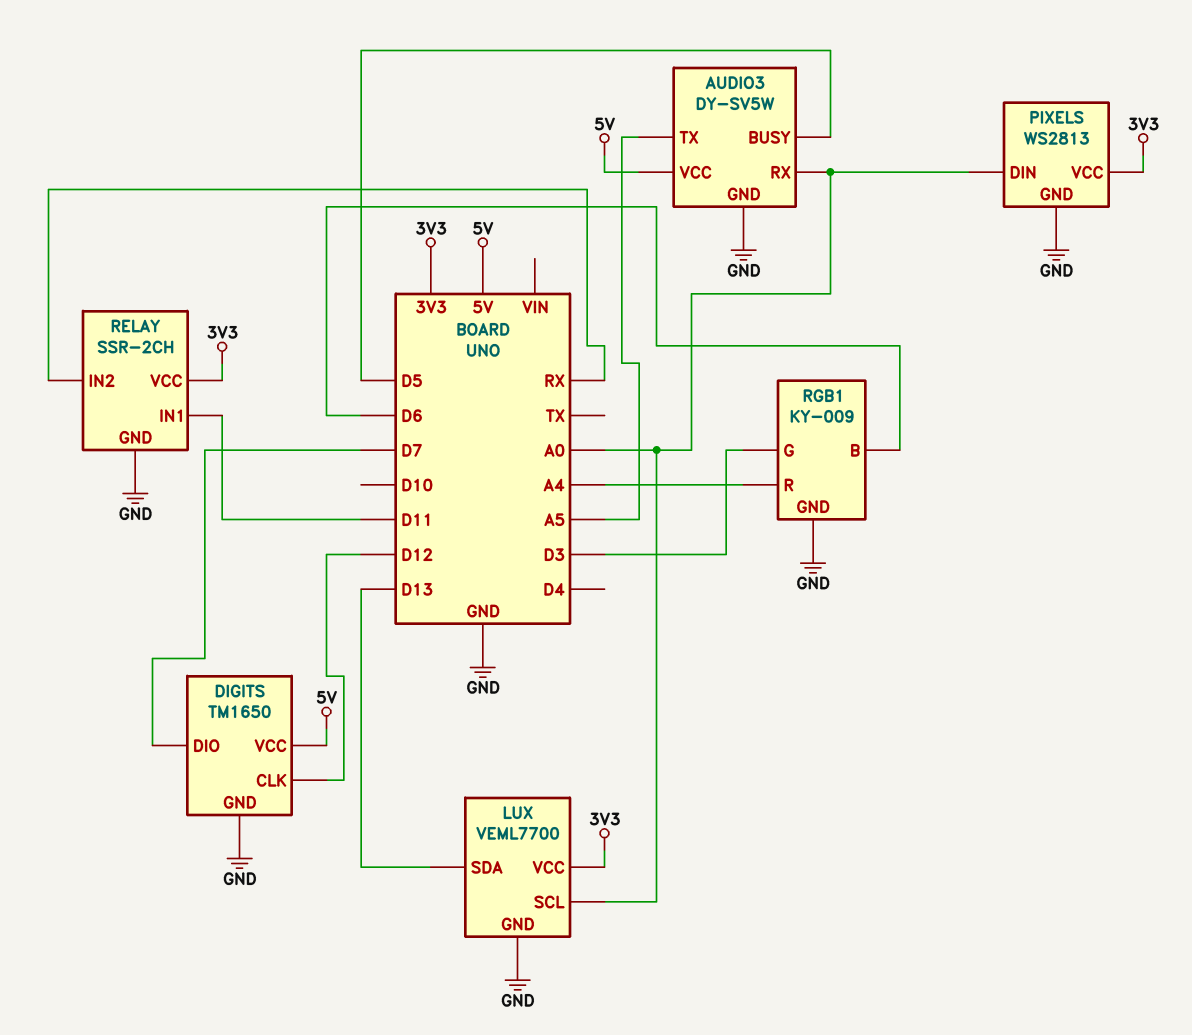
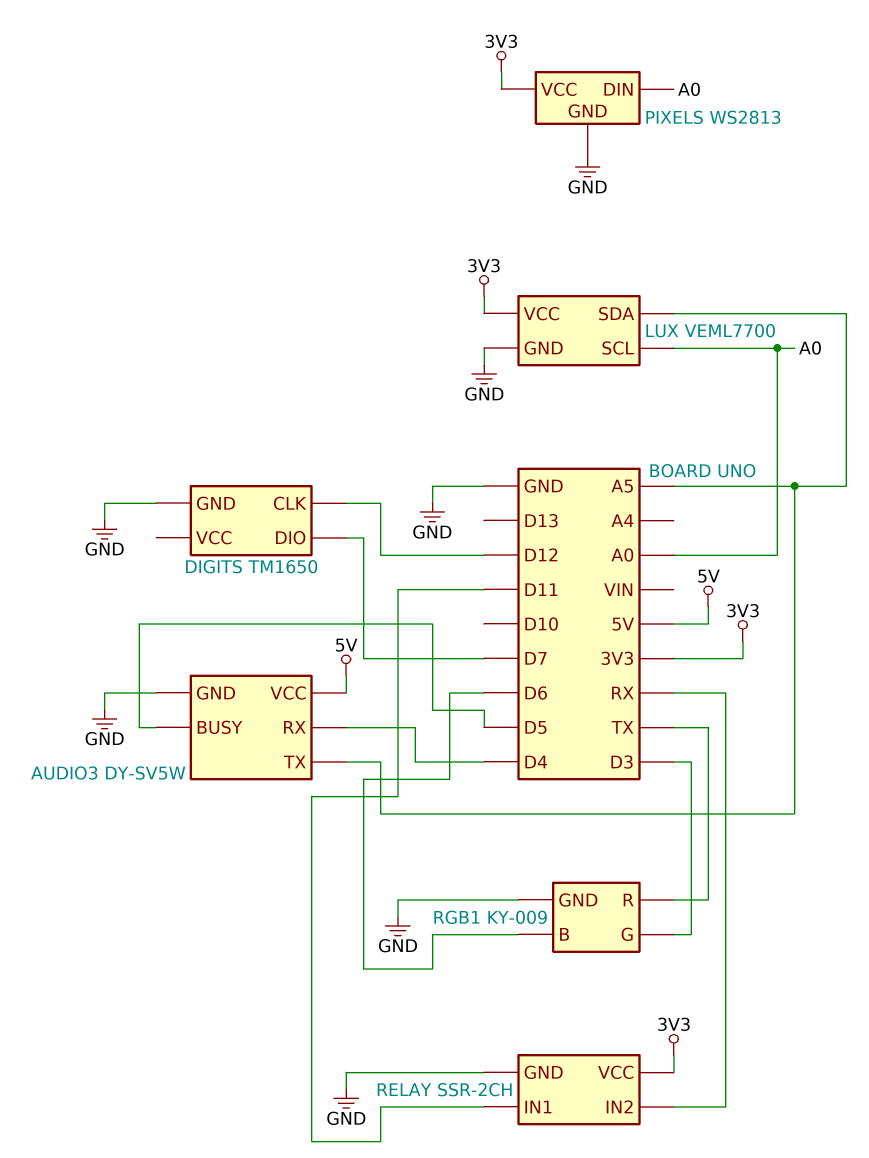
AUDIO3 pin RX: A0 -> D4
DIGITS pin VCC: 5V -> none
LUX pin SDA: D13 -> A5
RGB1 pin R: A4 -> TX

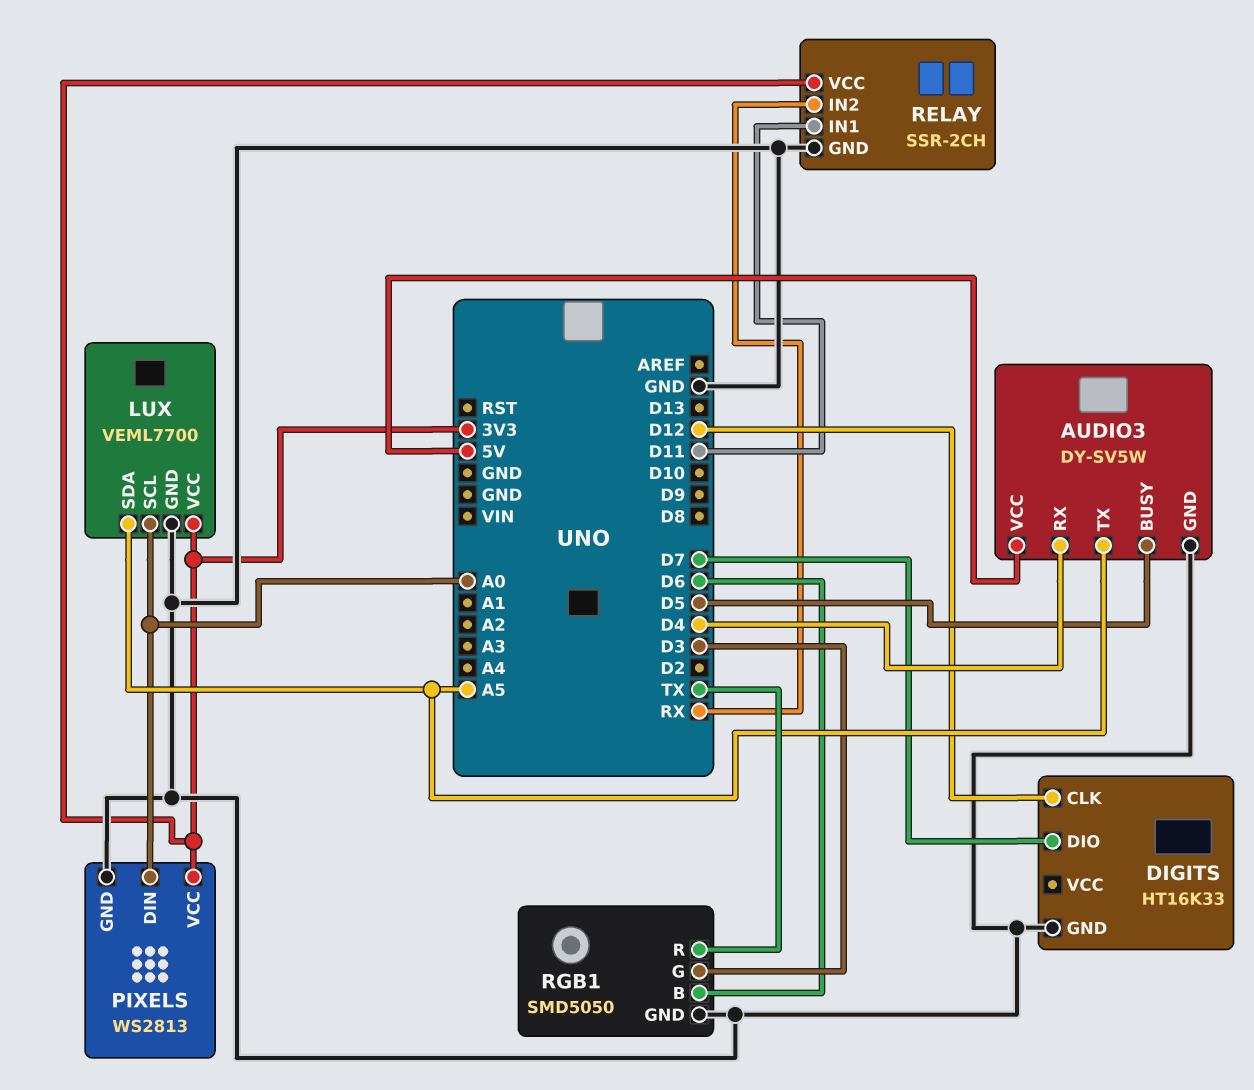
DIGITS: TM1650 -> HT16K33
RGB1: KY-009 -> SMD5050

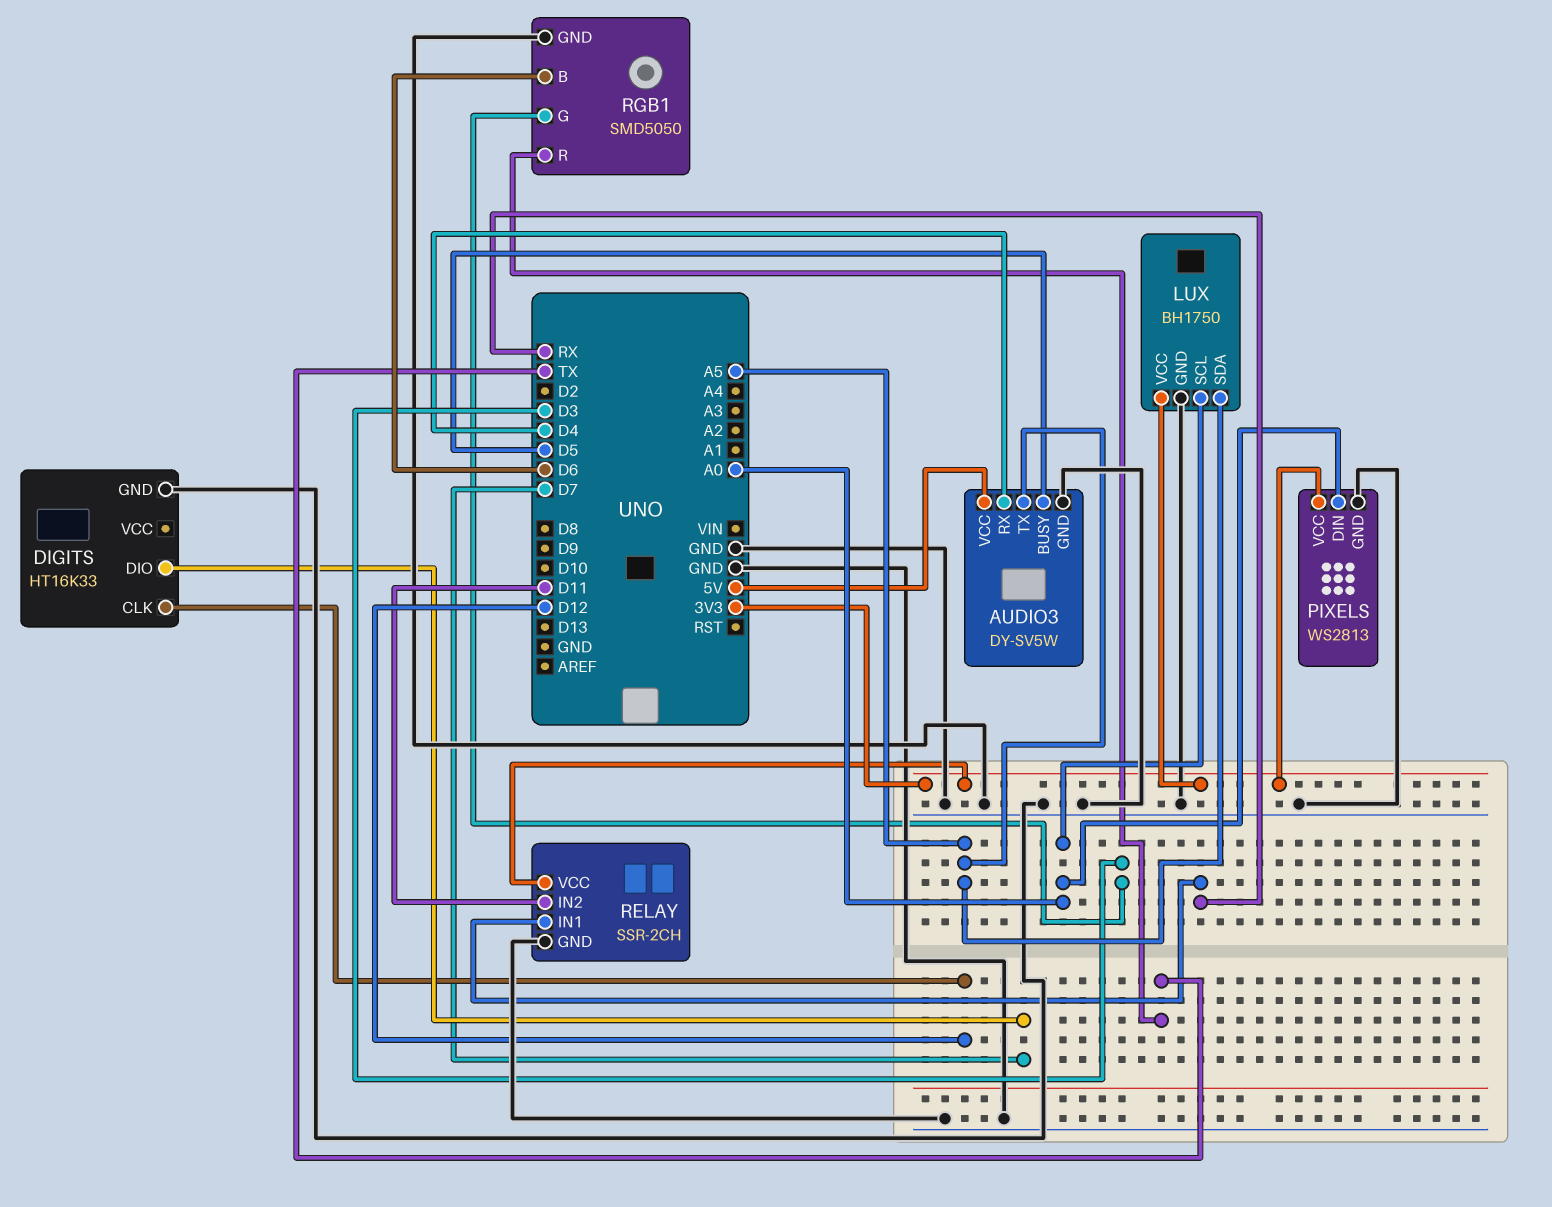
LUX: VEML7700 -> BH1750
RELAY pin IN1: D11 -> RX
RELAY pin IN2: RX -> D11

